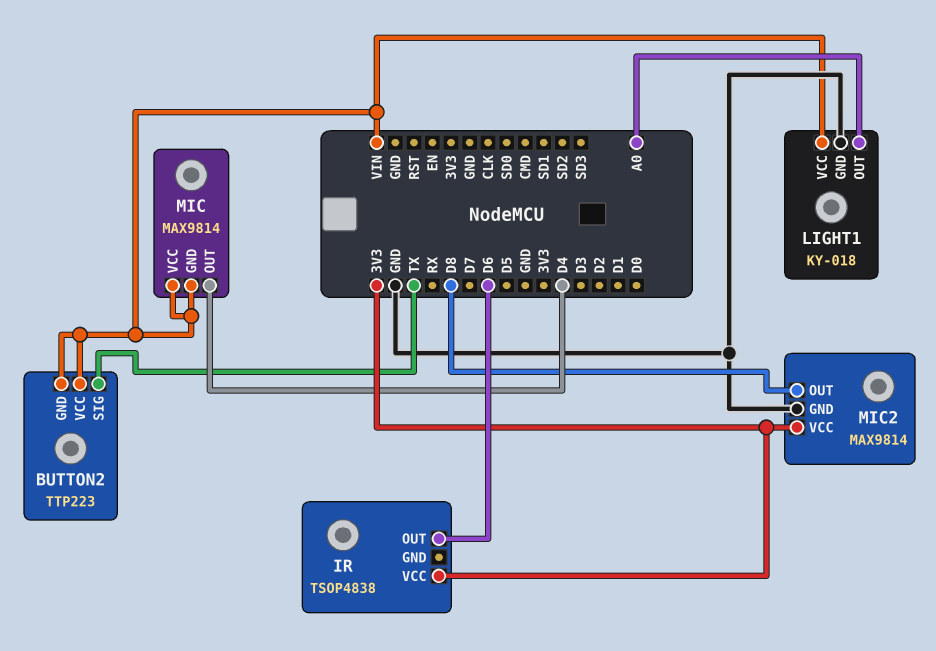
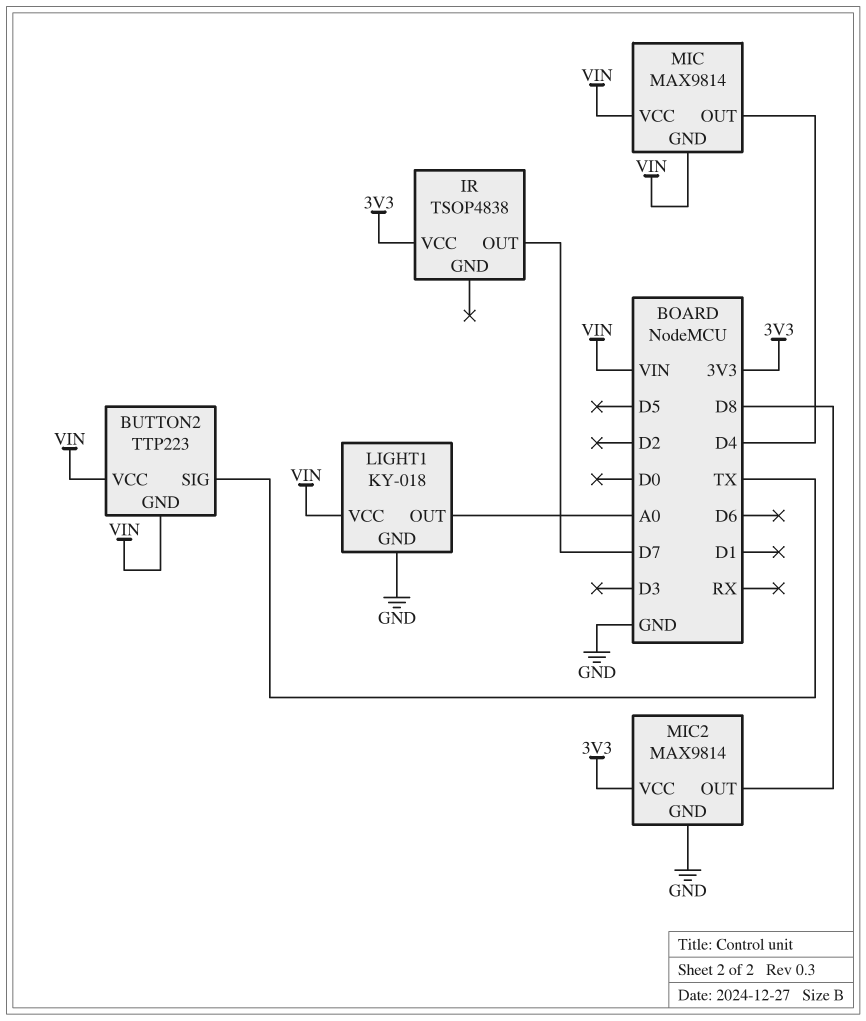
IR pin OUT: D6 -> D7

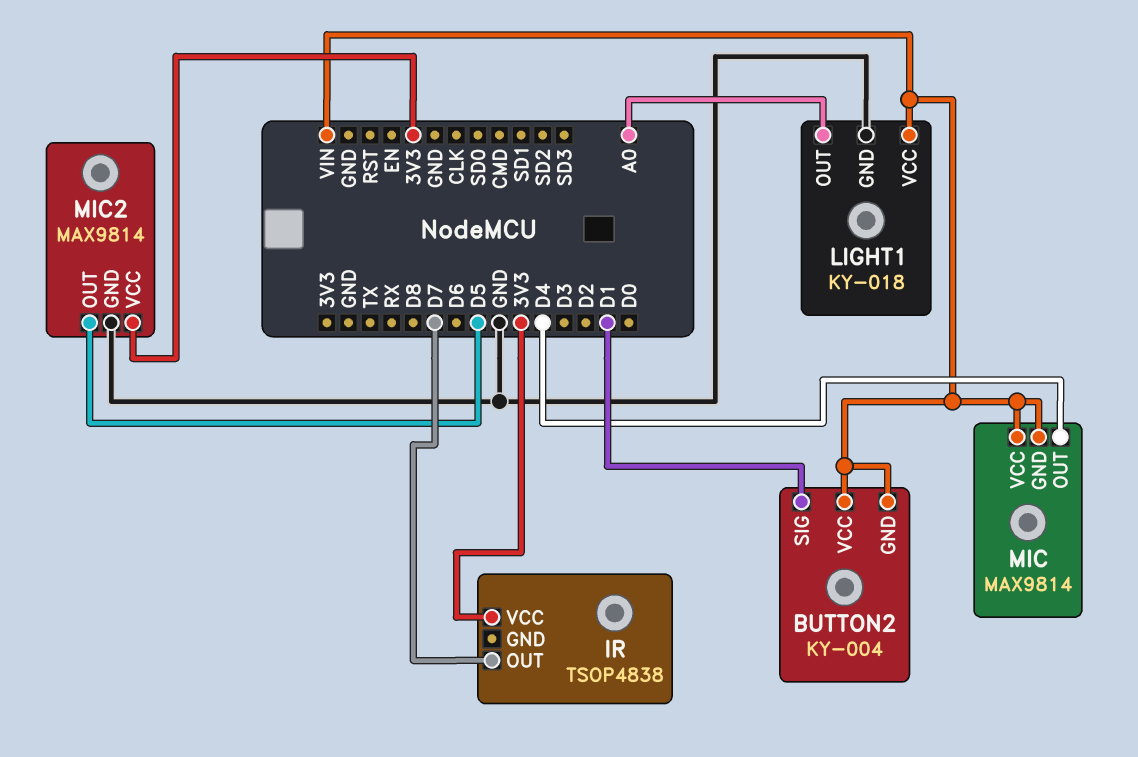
BUTTON2: TTP223 -> KY-004
BUTTON2 pin SIG: TX -> D1
MIC2 pin OUT: D8 -> D5

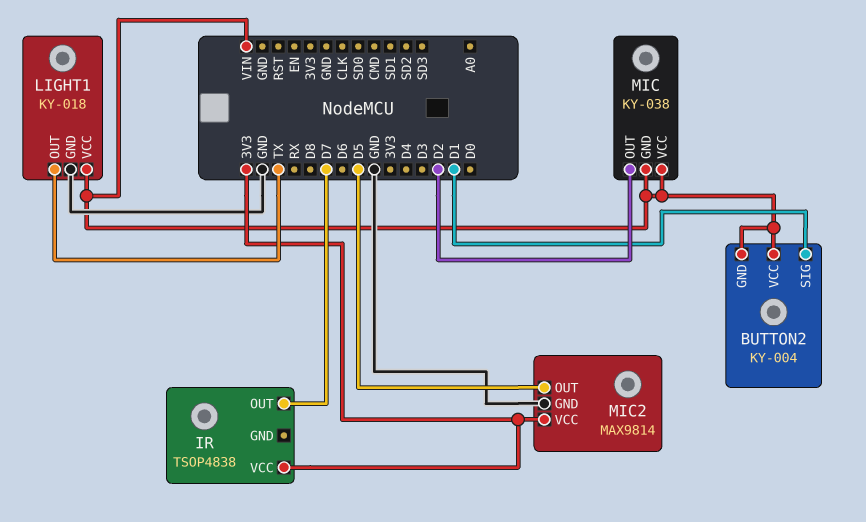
LIGHT1 pin OUT: A0 -> TX
MIC: MAX9814 -> KY-038
MIC pin OUT: D4 -> D2

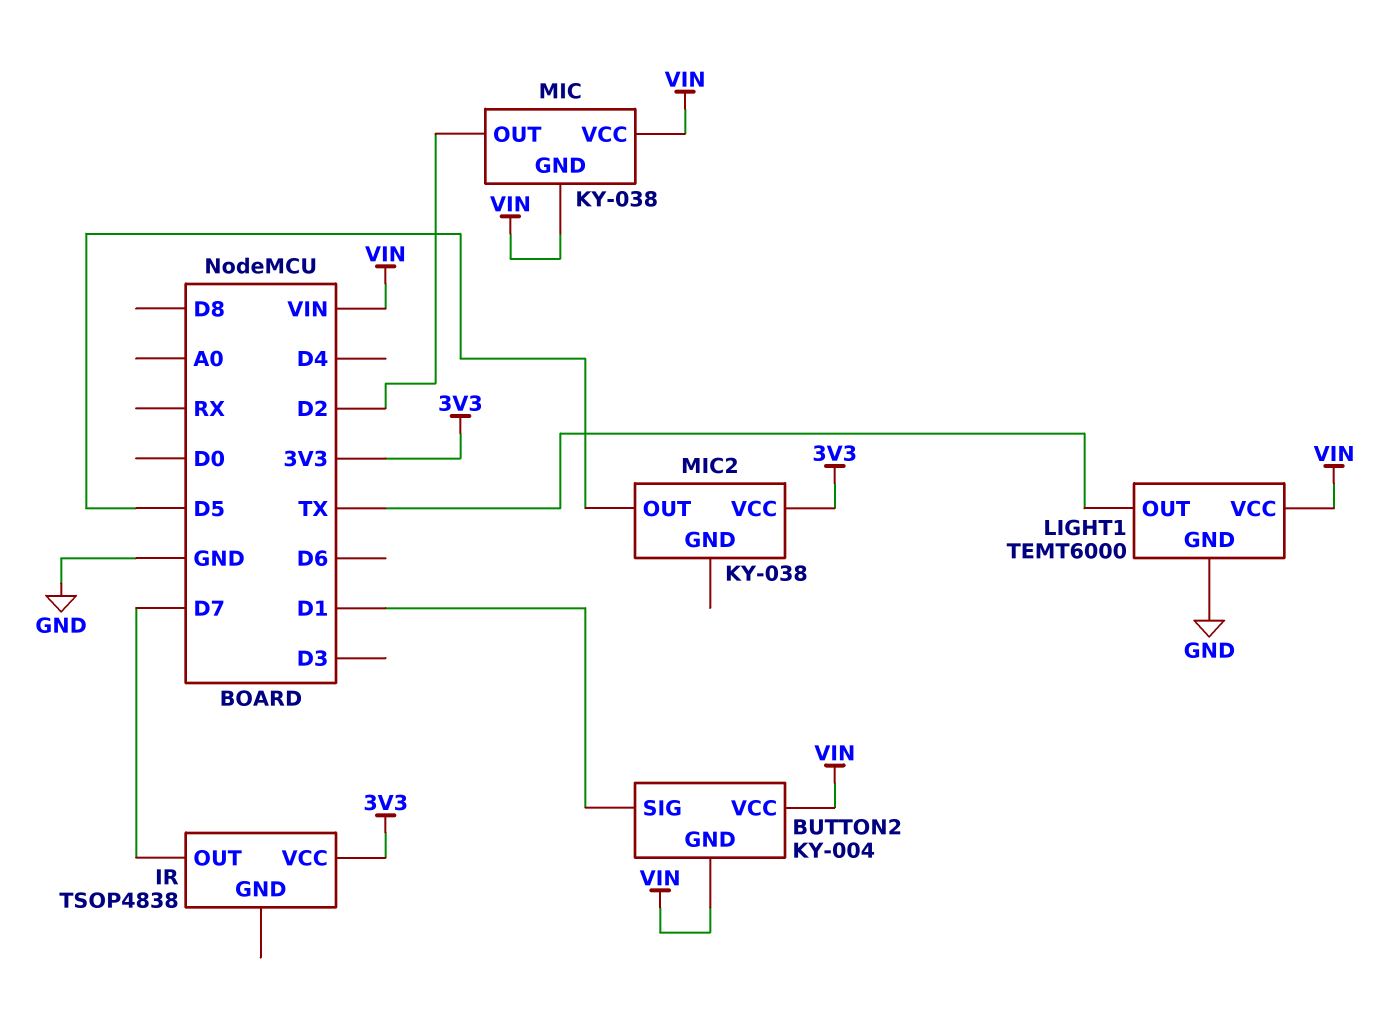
LIGHT1: KY-018 -> TEMT6000
MIC2: MAX9814 -> KY-038
MIC2 pin GND: GND -> none

